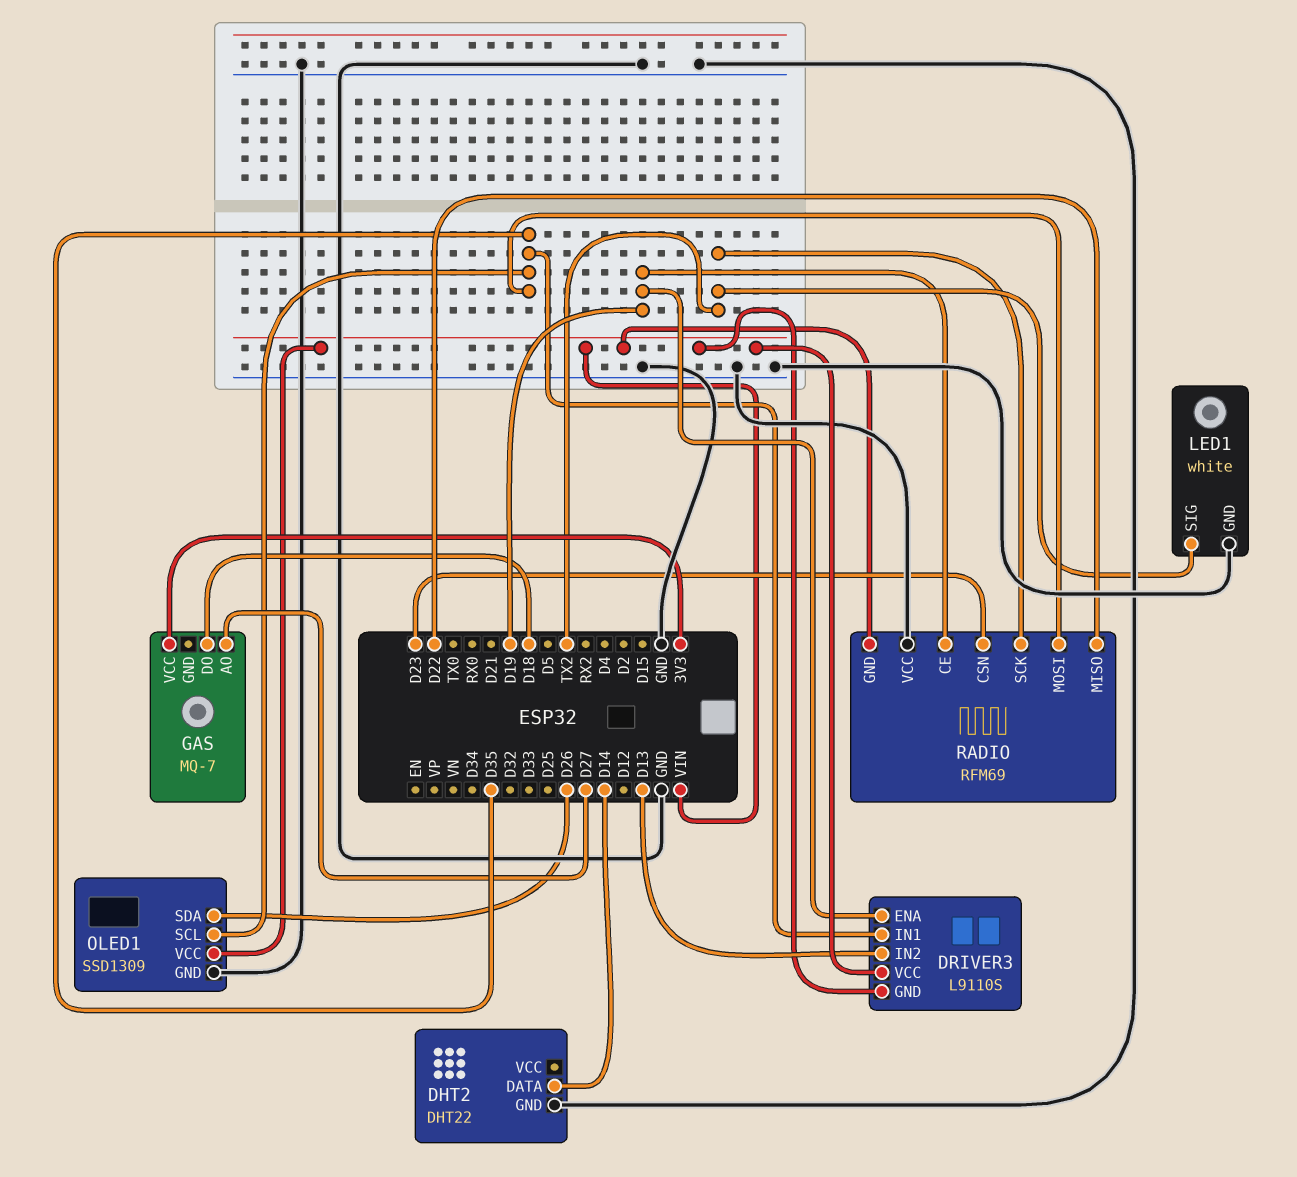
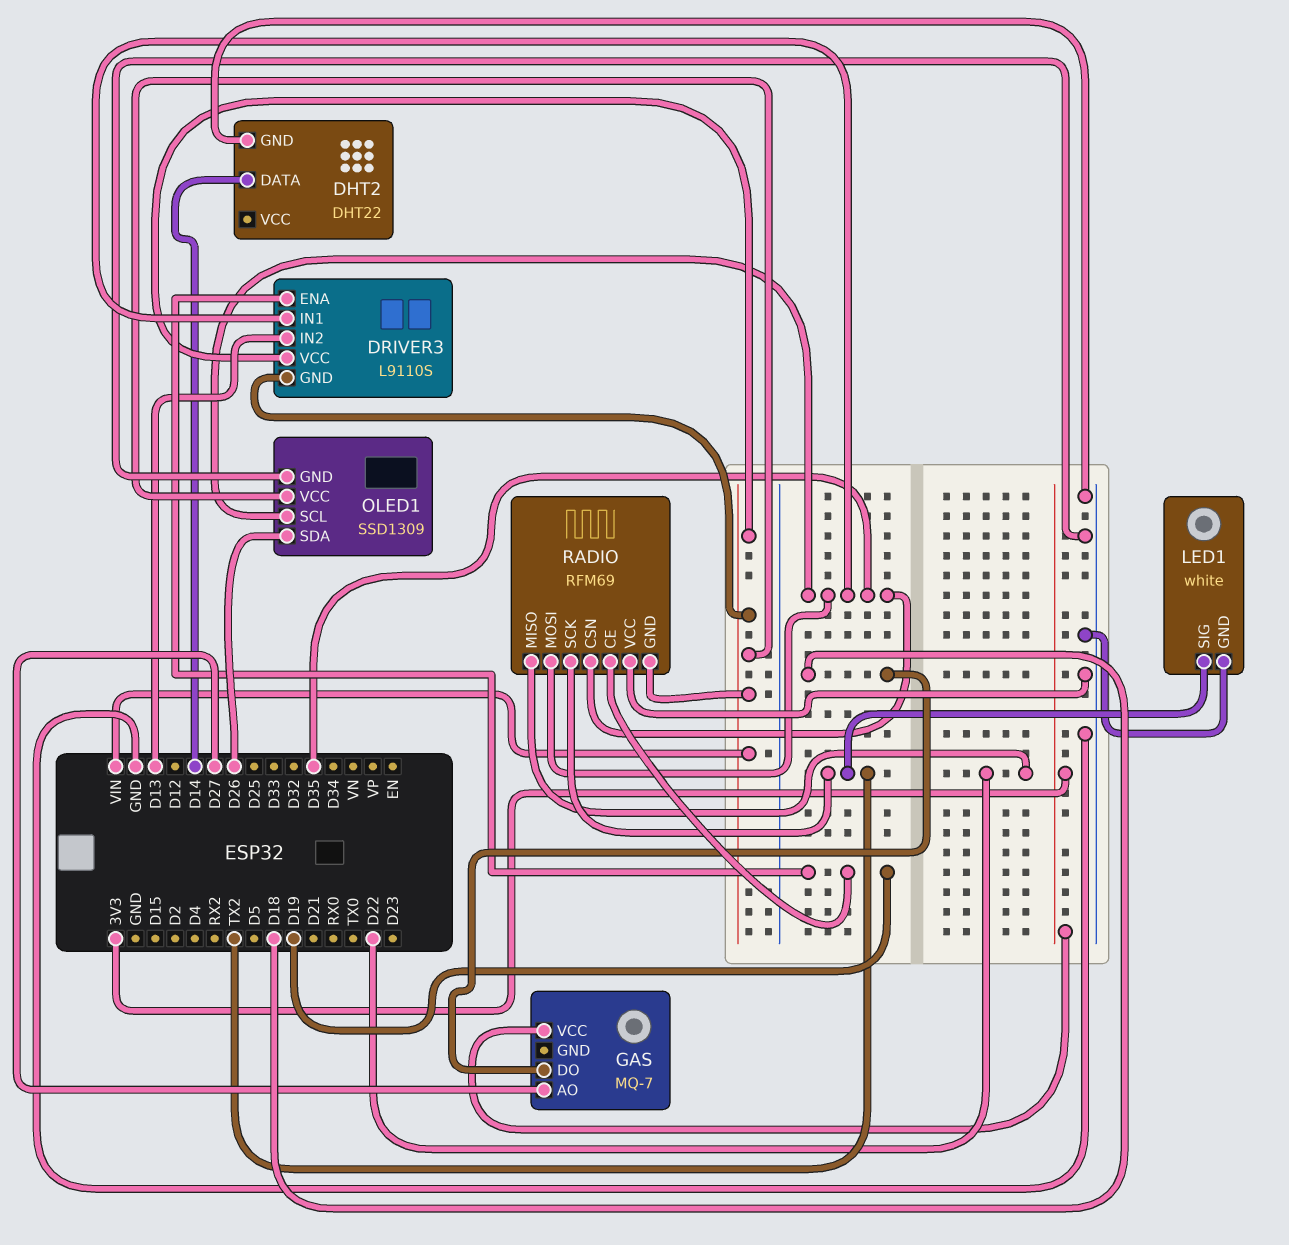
RADIO pin CSN: D23 -> D35

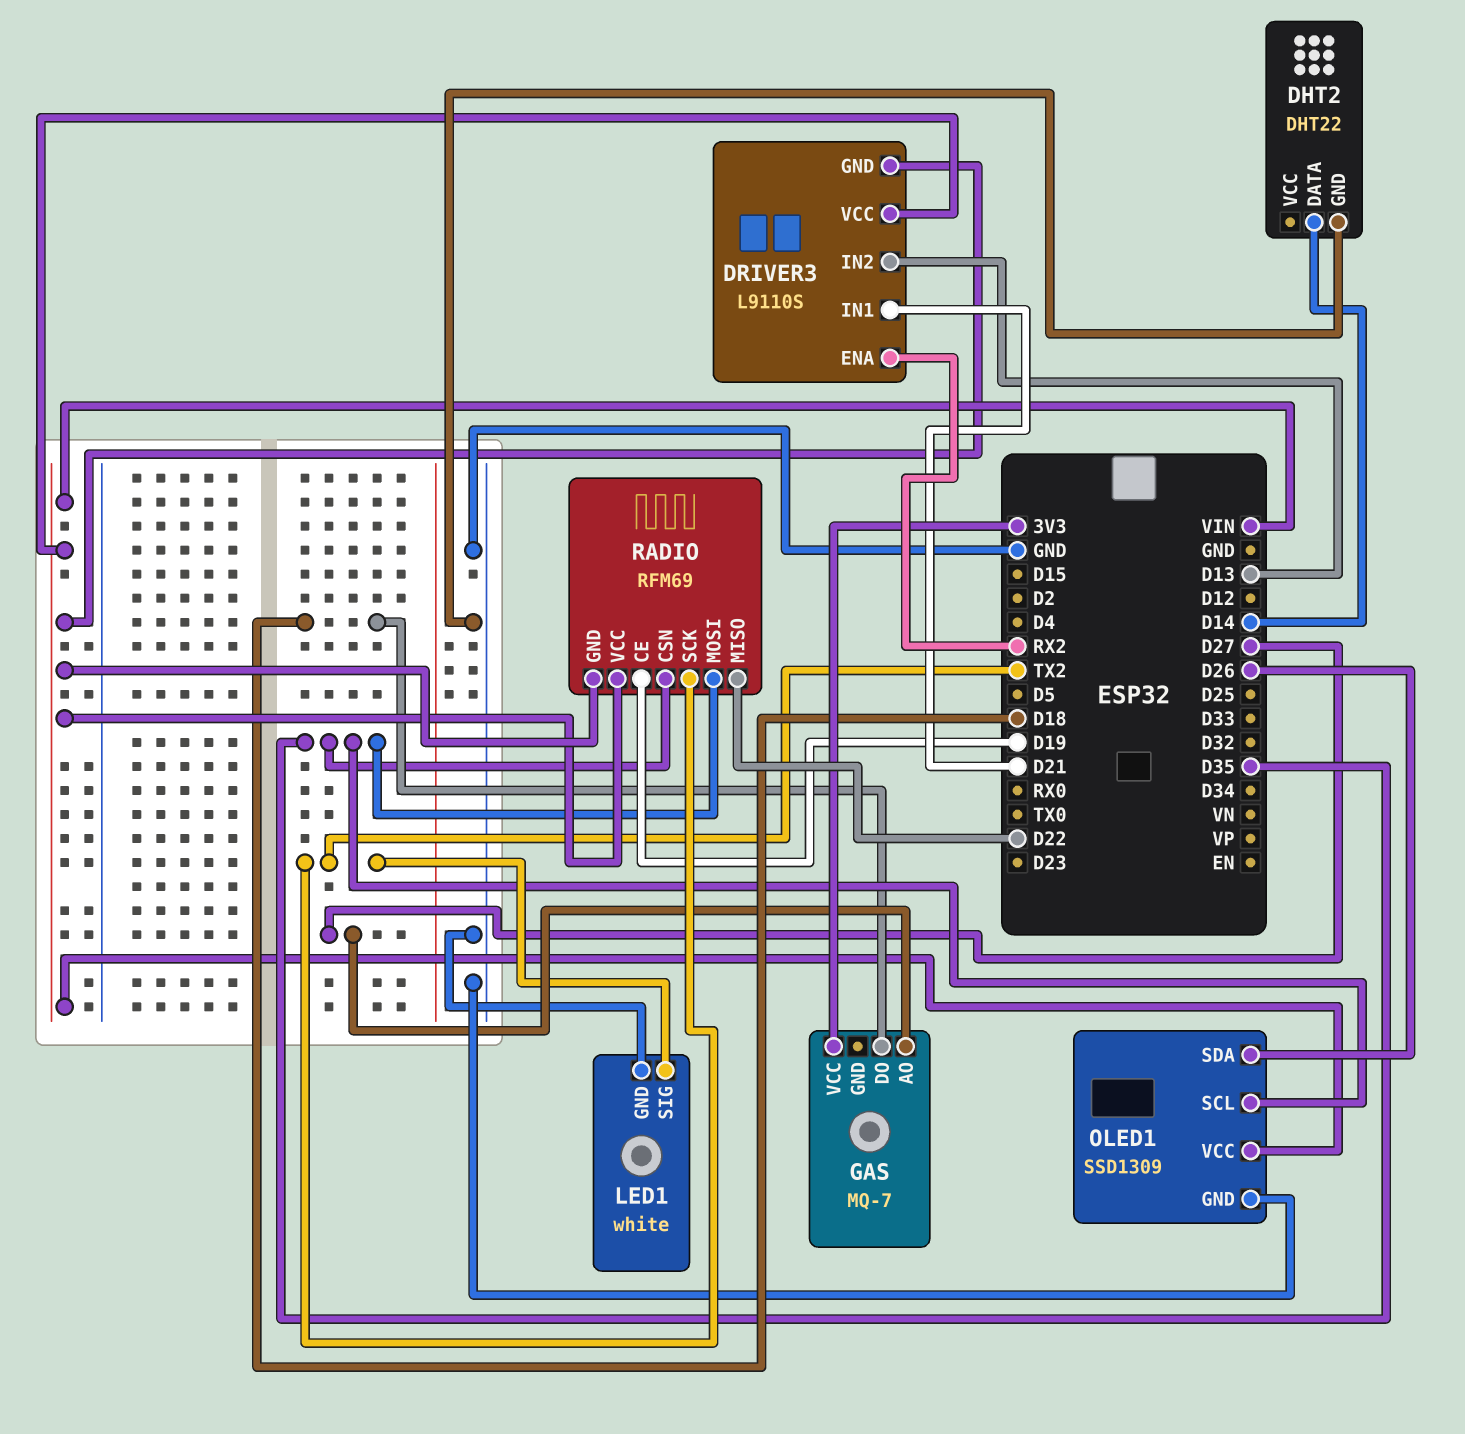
DRIVER3 pin ENA: D19 -> RX2
DRIVER3 pin IN1: D35 -> D21
RADIO pin VCC: GND -> VIN

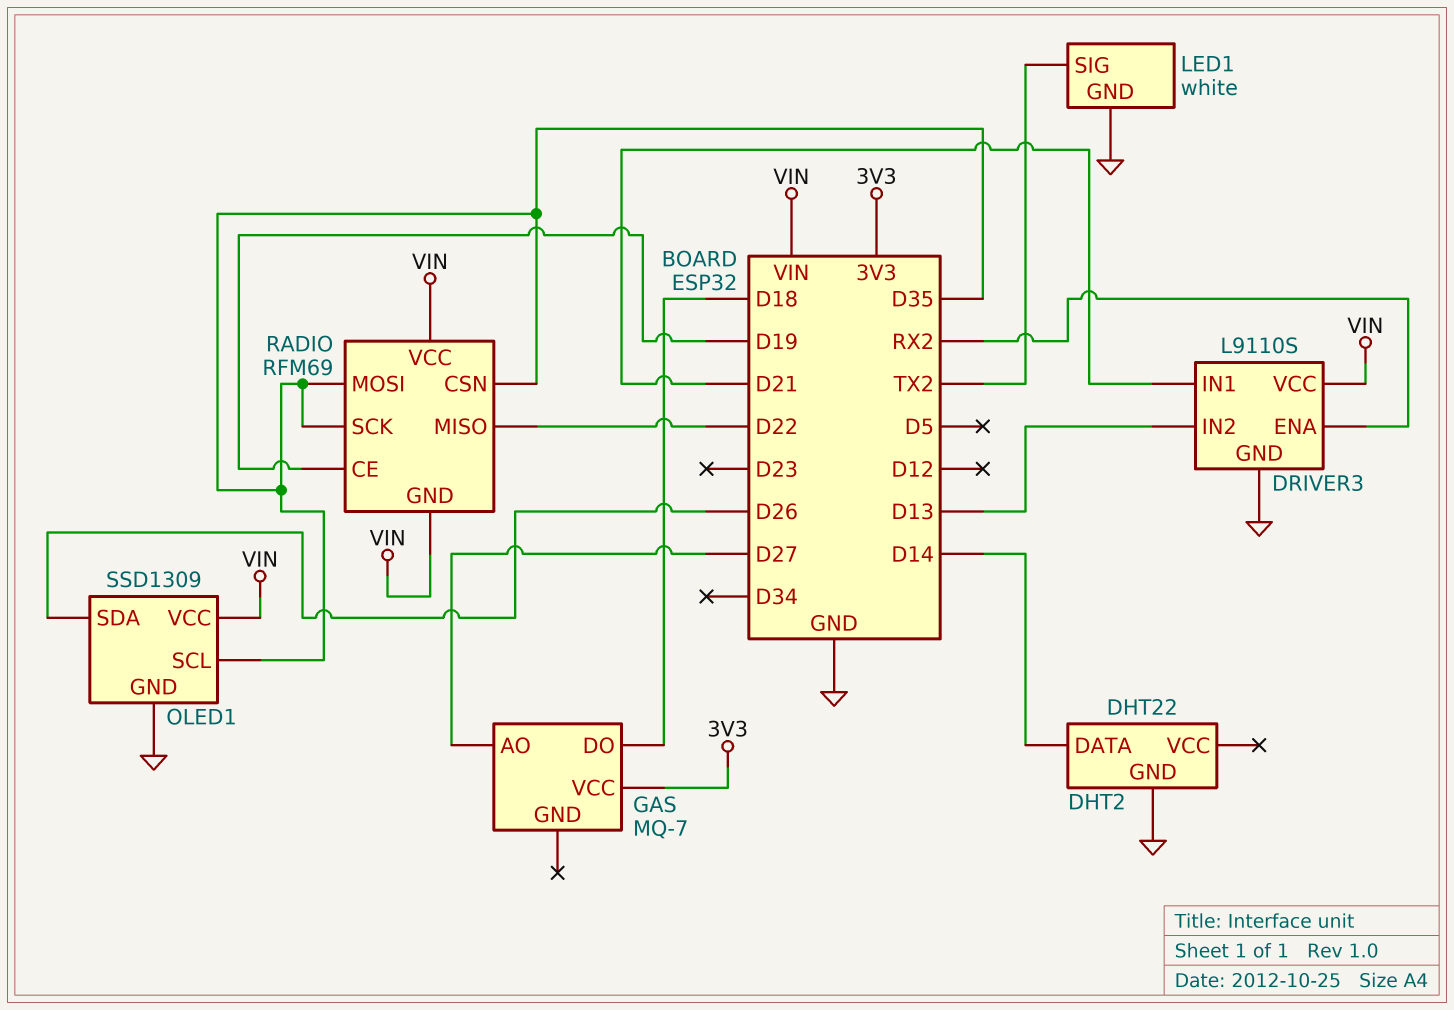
DRIVER3 pin GND: VIN -> GND
RADIO pin SCK: TX2 -> D35

